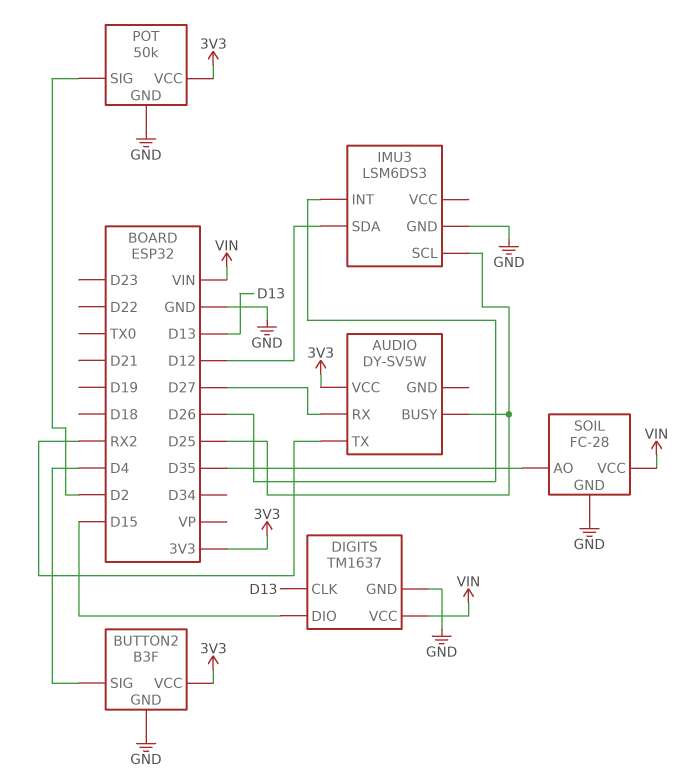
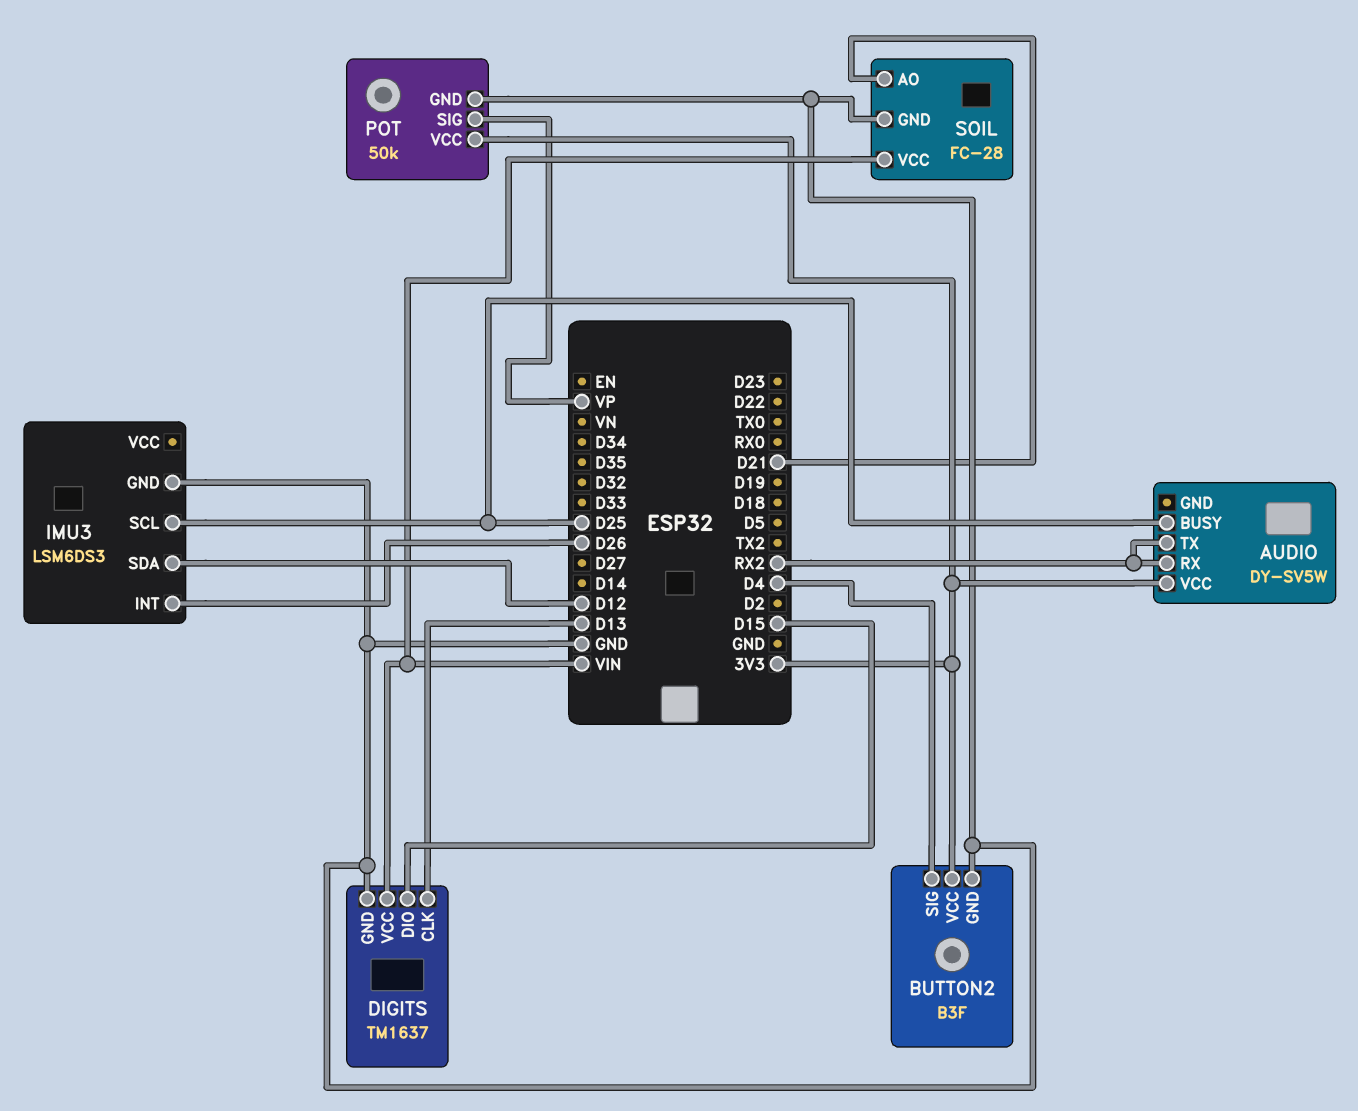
AUDIO pin RX: D27 -> RX2
POT pin SIG: D2 -> VP
SOIL pin AO: D35 -> D21

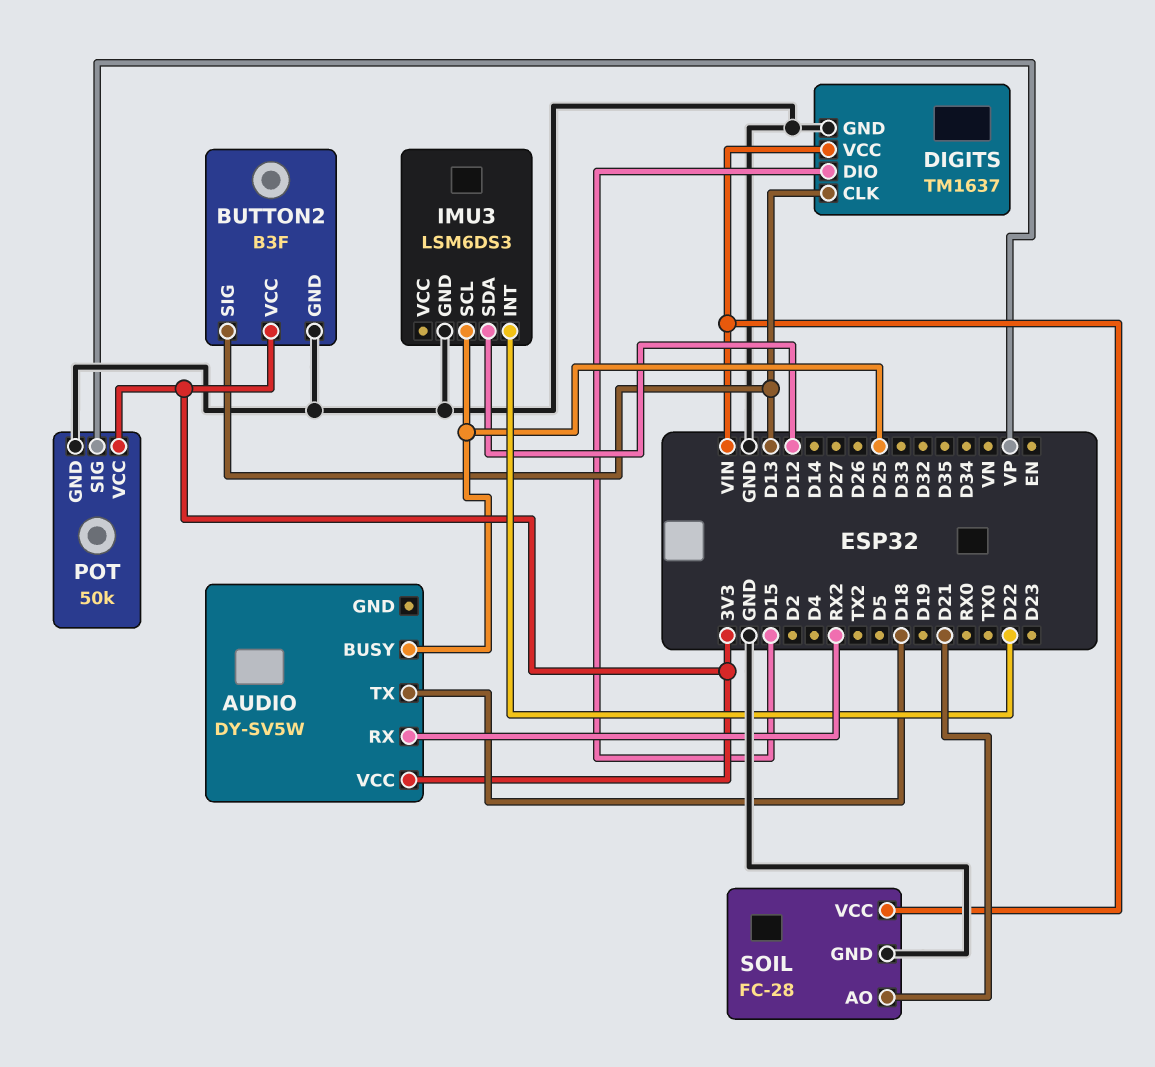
AUDIO pin TX: RX2 -> D18
BUTTON2 pin SIG: D4 -> D13
IMU3 pin INT: D26 -> D22

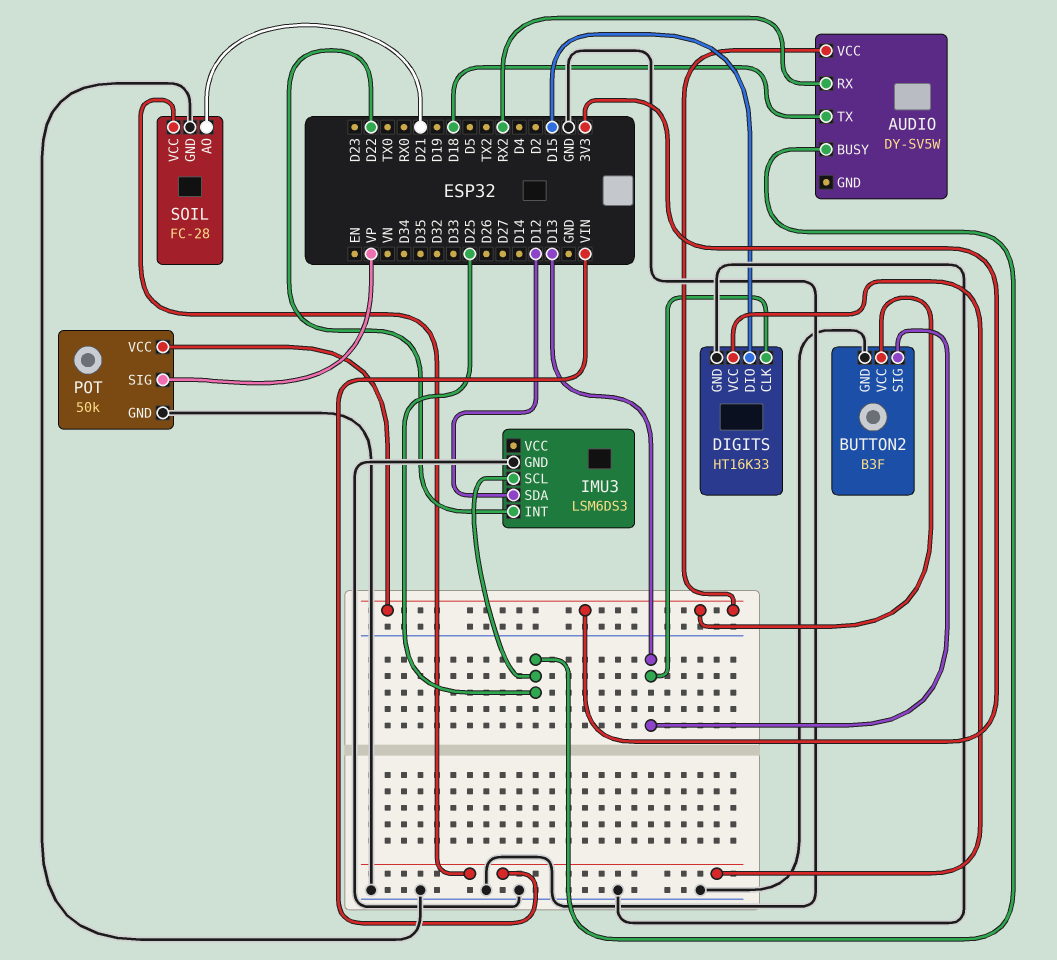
DIGITS: TM1637 -> HT16K33

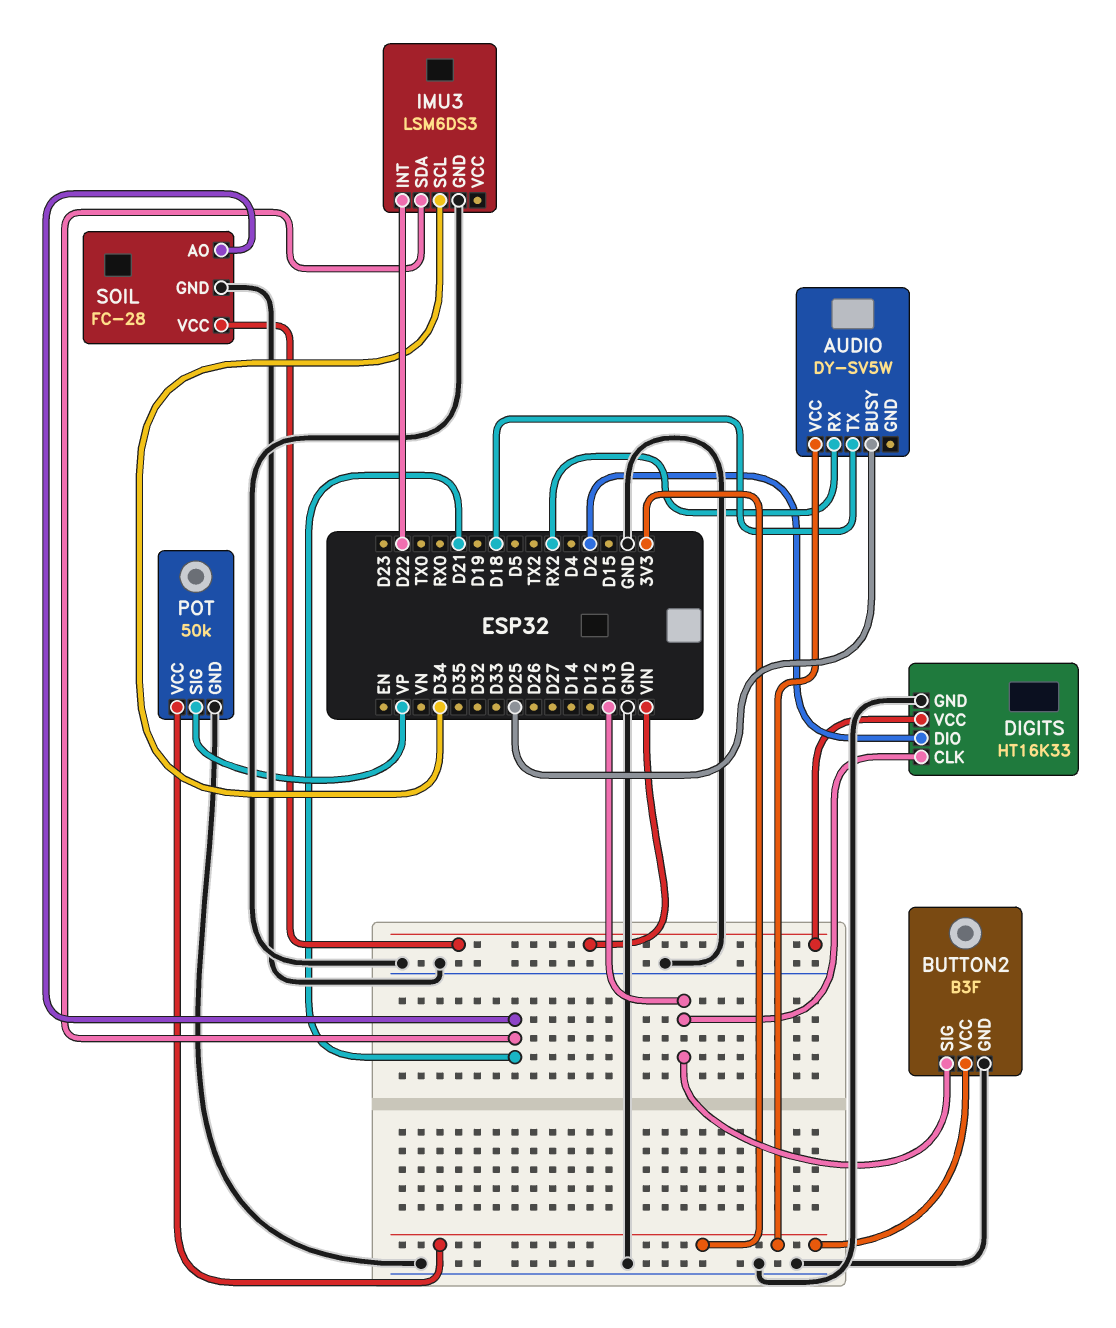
DIGITS pin DIO: D15 -> D2
IMU3 pin SCL: D25 -> D34
IMU3 pin SDA: D12 -> D21

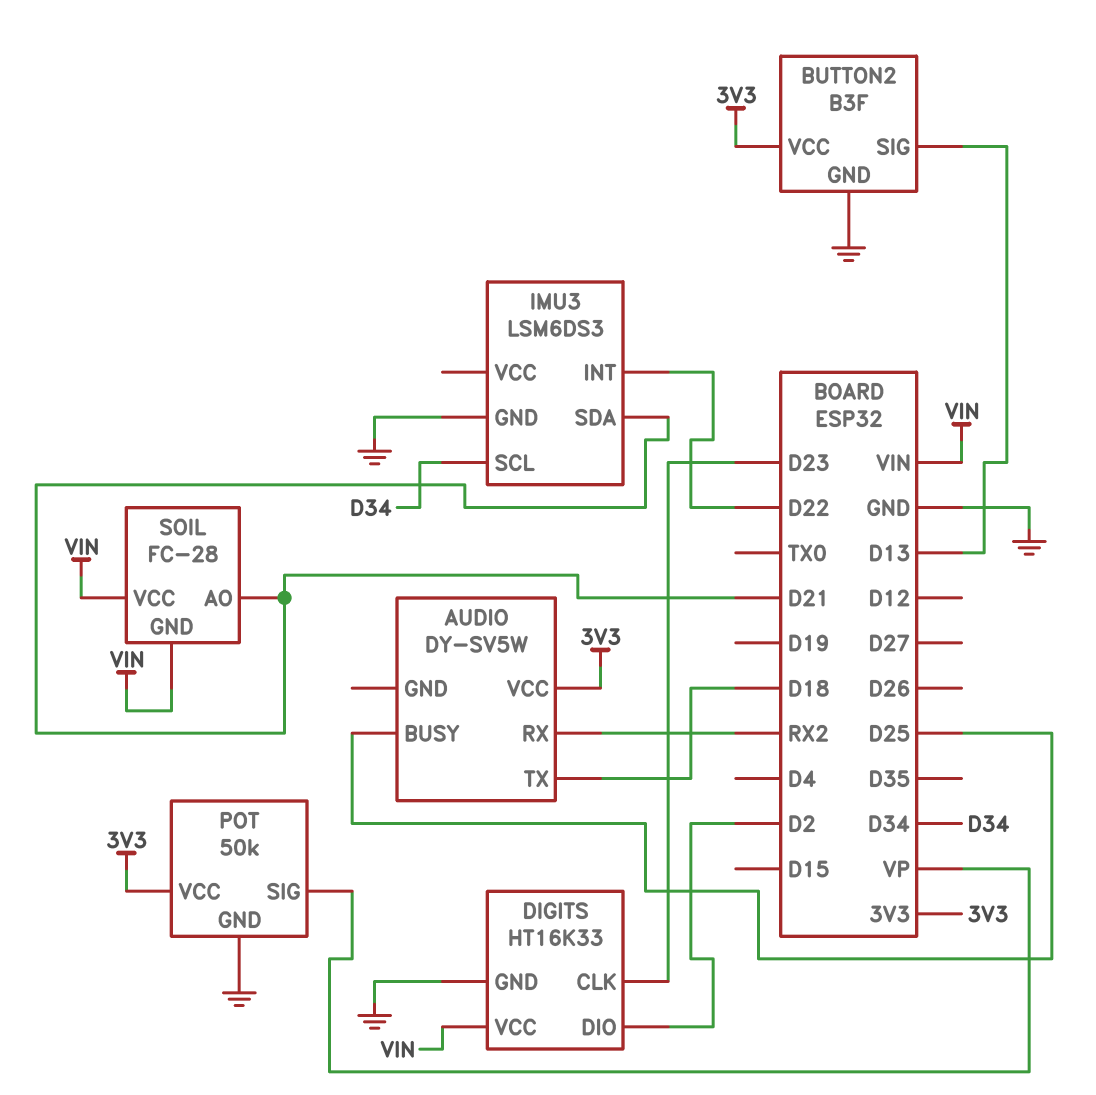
DIGITS pin CLK: D13 -> D23
SOIL pin GND: GND -> VIN

